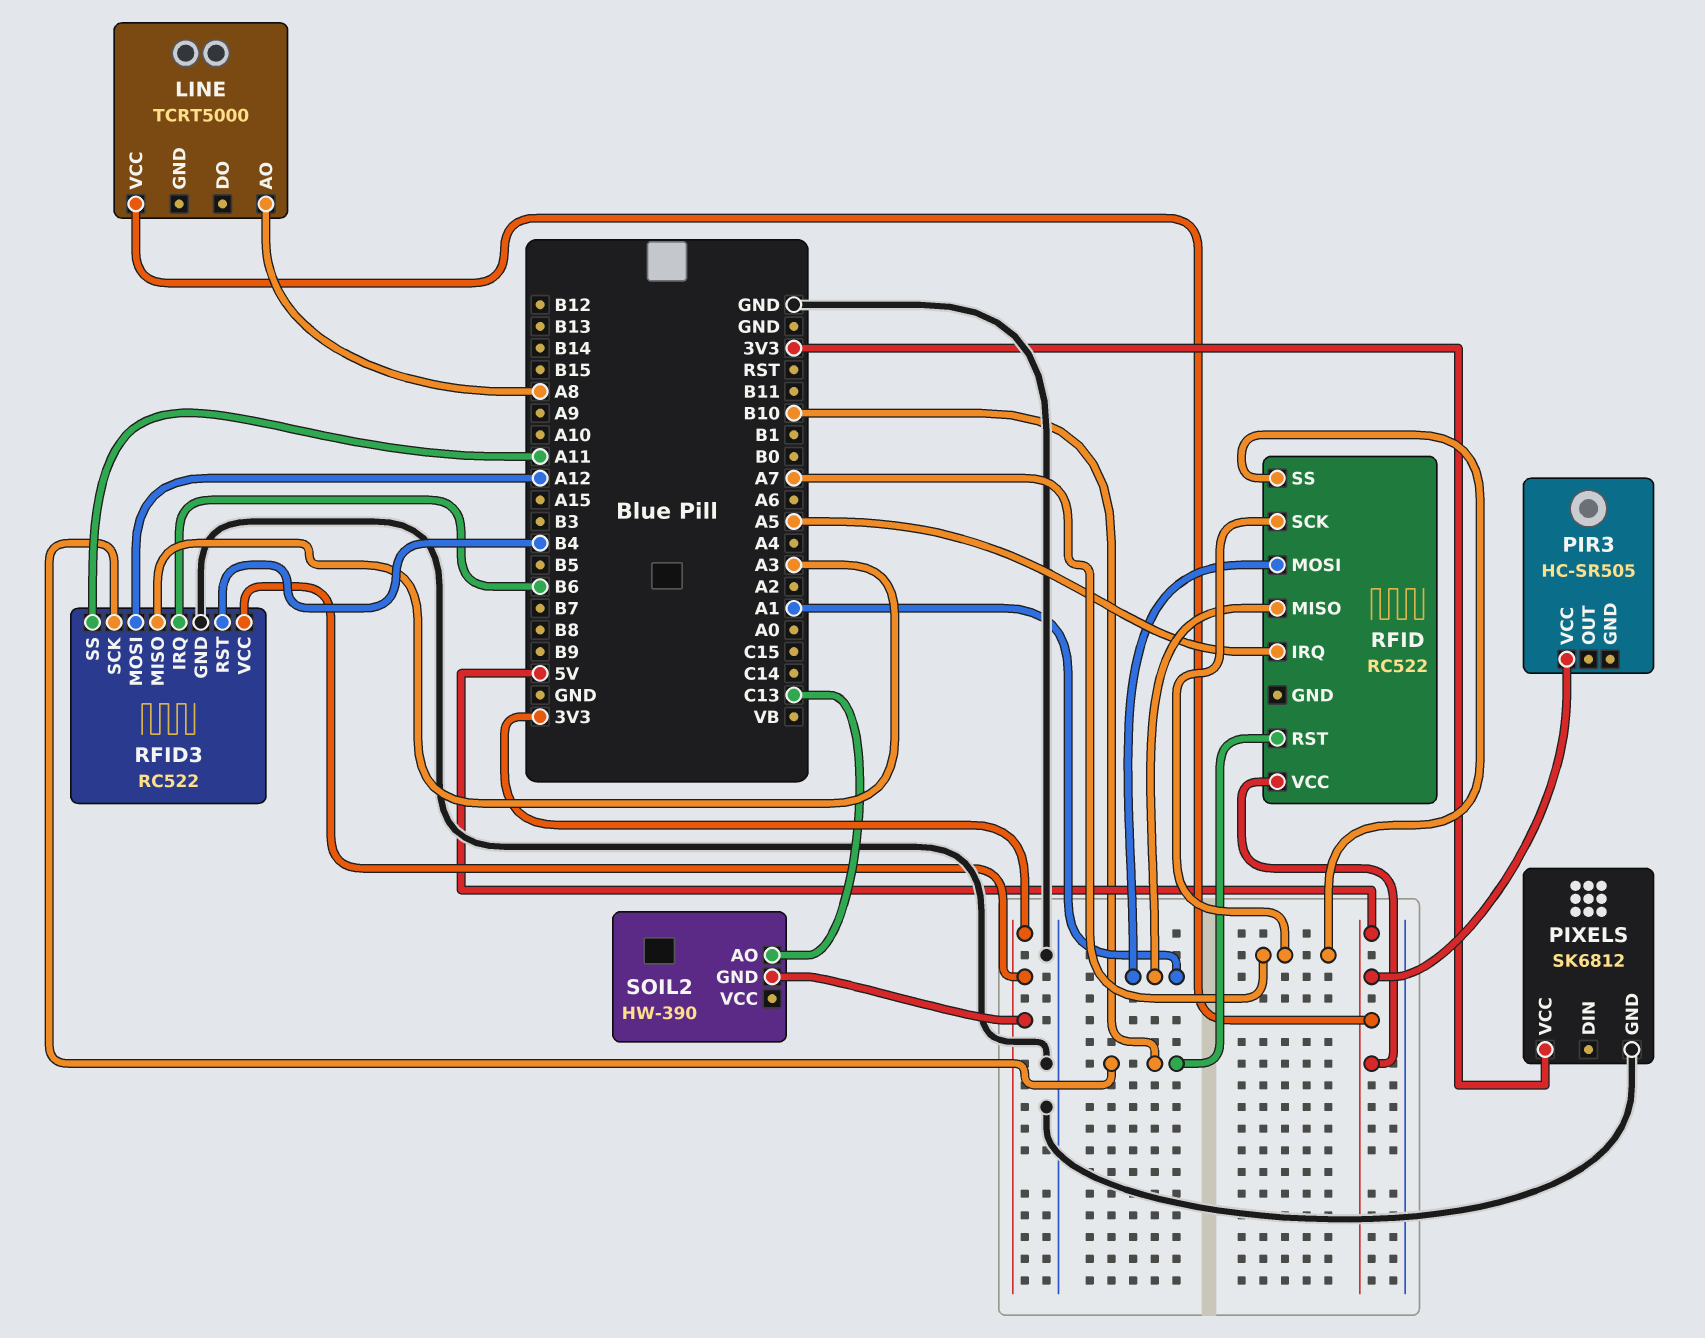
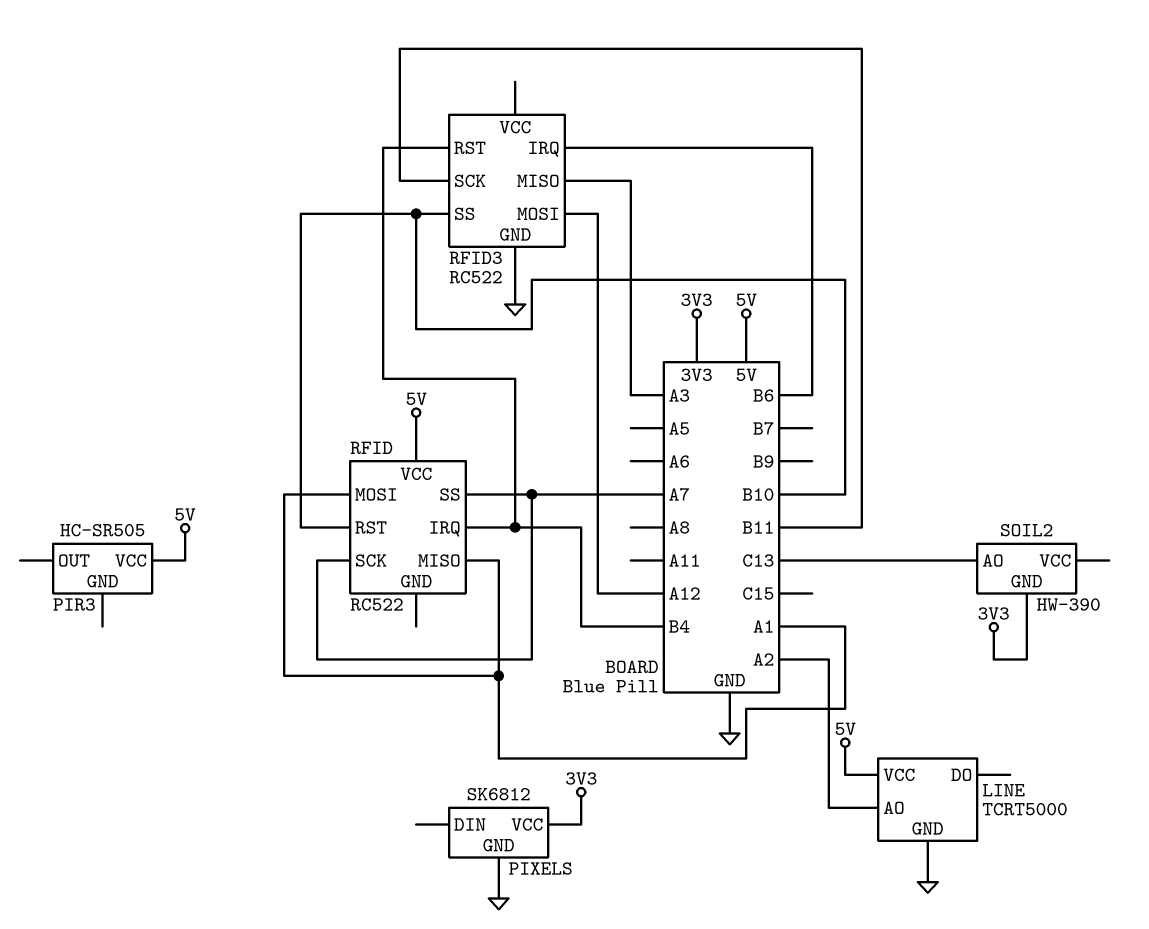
LINE pin AO: A8 -> A2
LINE pin GND: none -> GND
RFID pin IRQ: A5 -> B4
RFID3 pin SCK: B10 -> B11
RFID3 pin SS: A11 -> B10
RFID3 pin VCC: 3V3 -> none

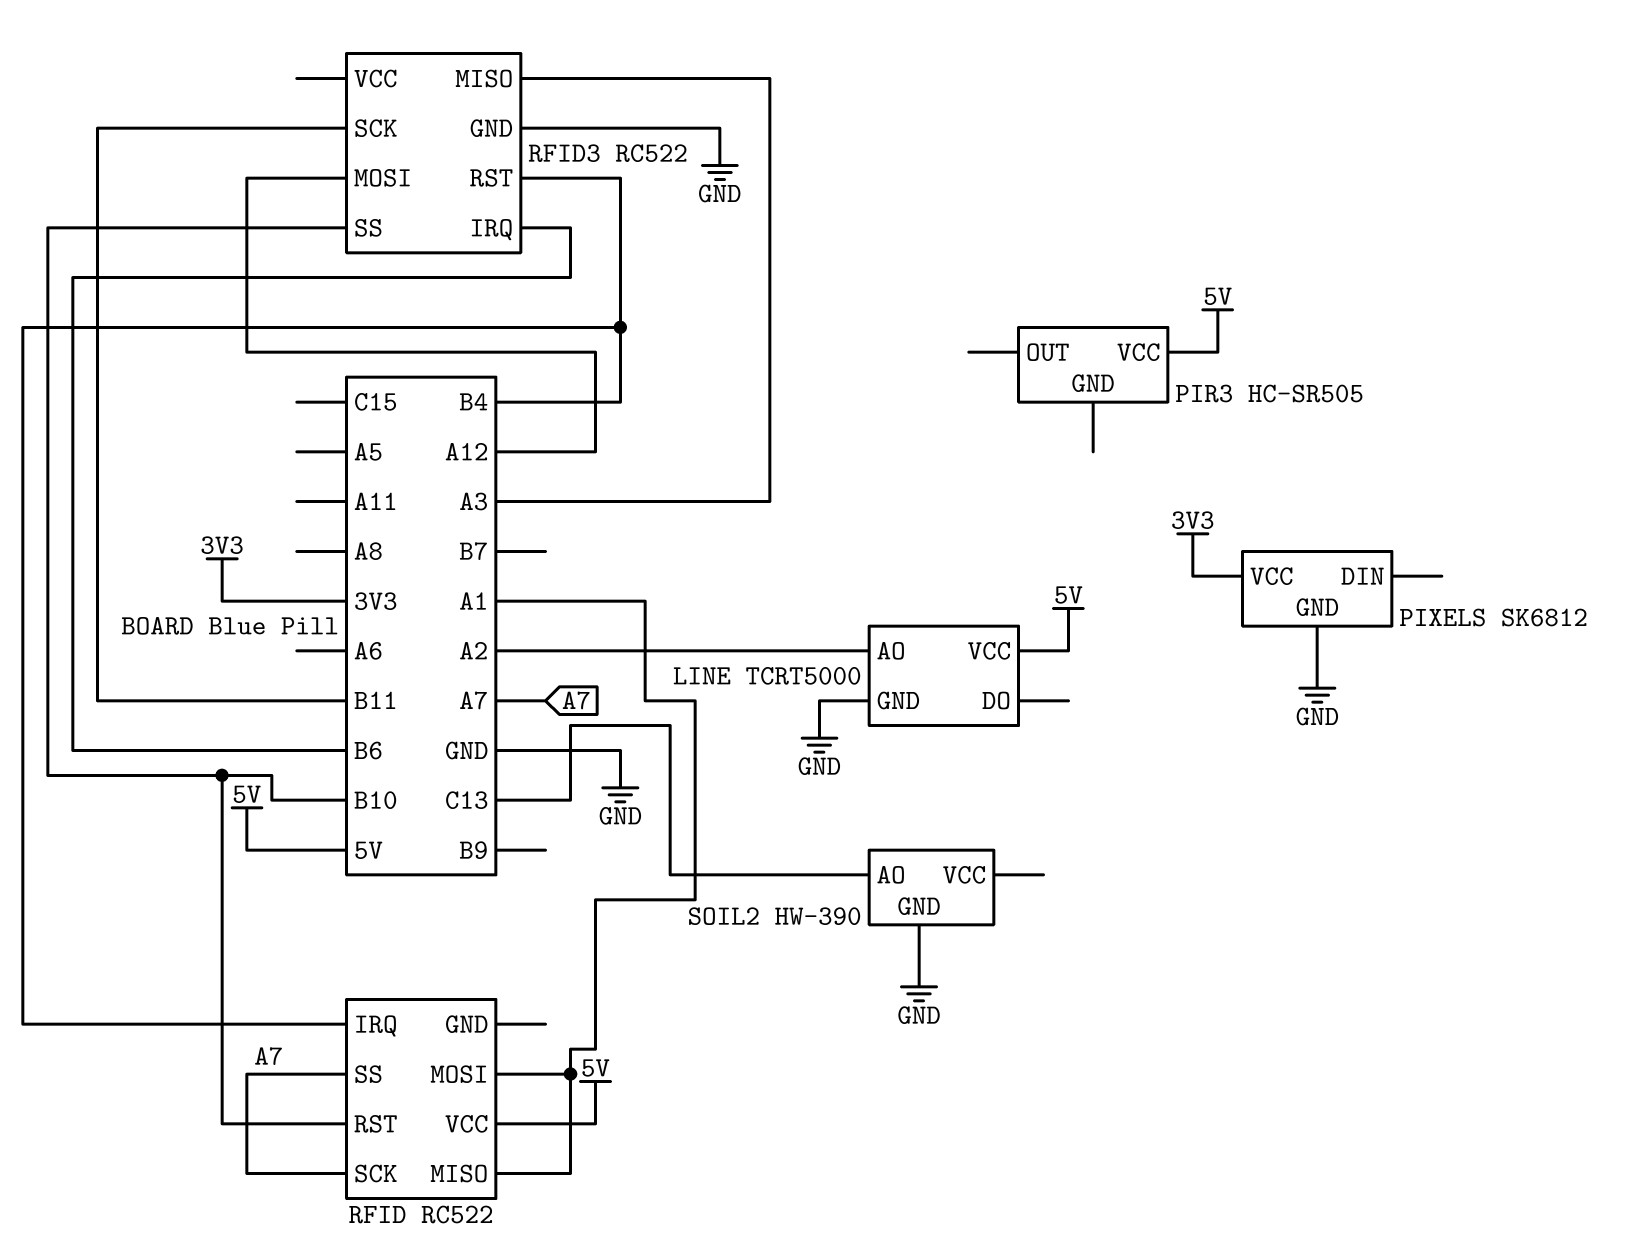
SOIL2 pin GND: 3V3 -> GND

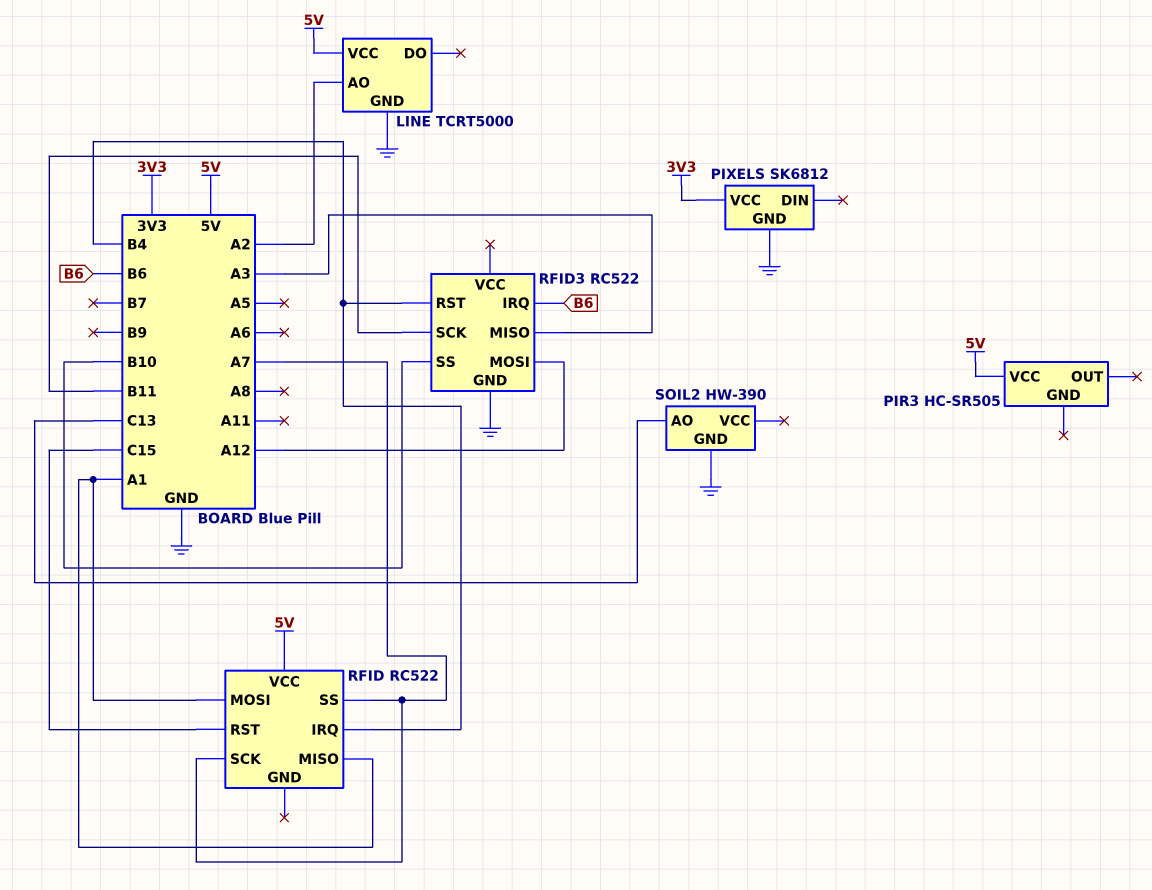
RFID pin RST: B10 -> C15

